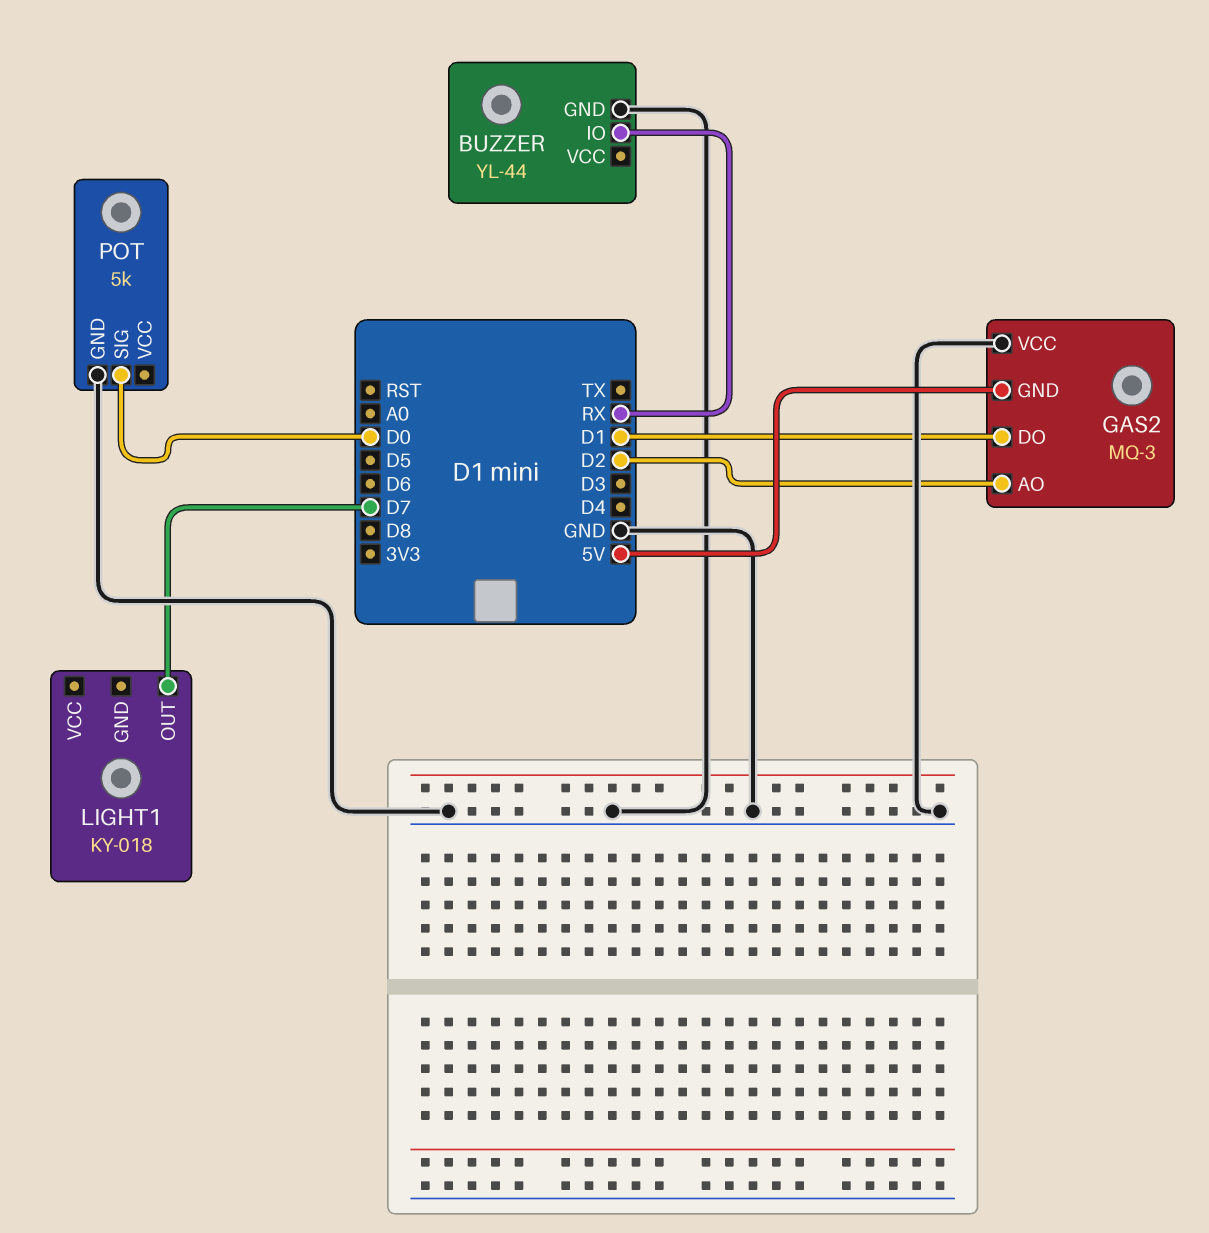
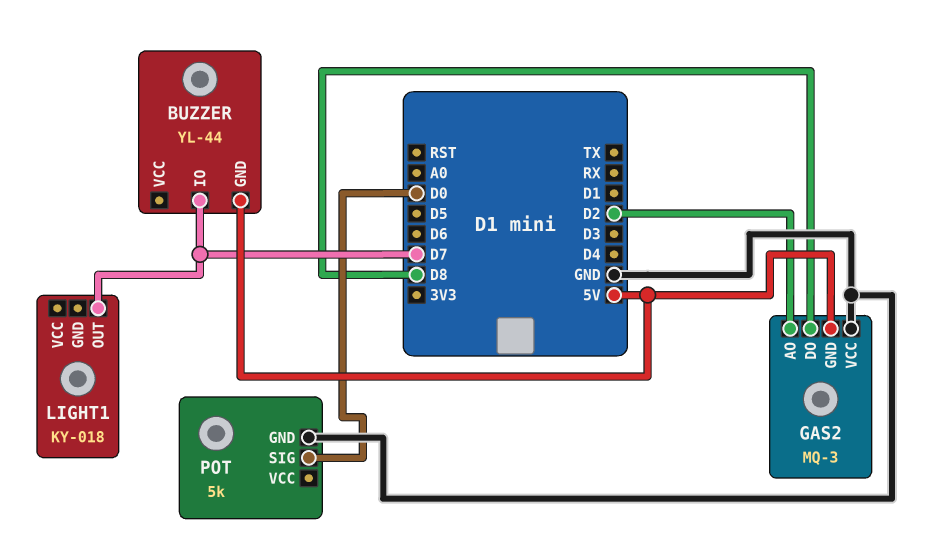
BUZZER pin GND: GND -> 5V
BUZZER pin IO: RX -> D7
GAS2 pin DO: D1 -> D8

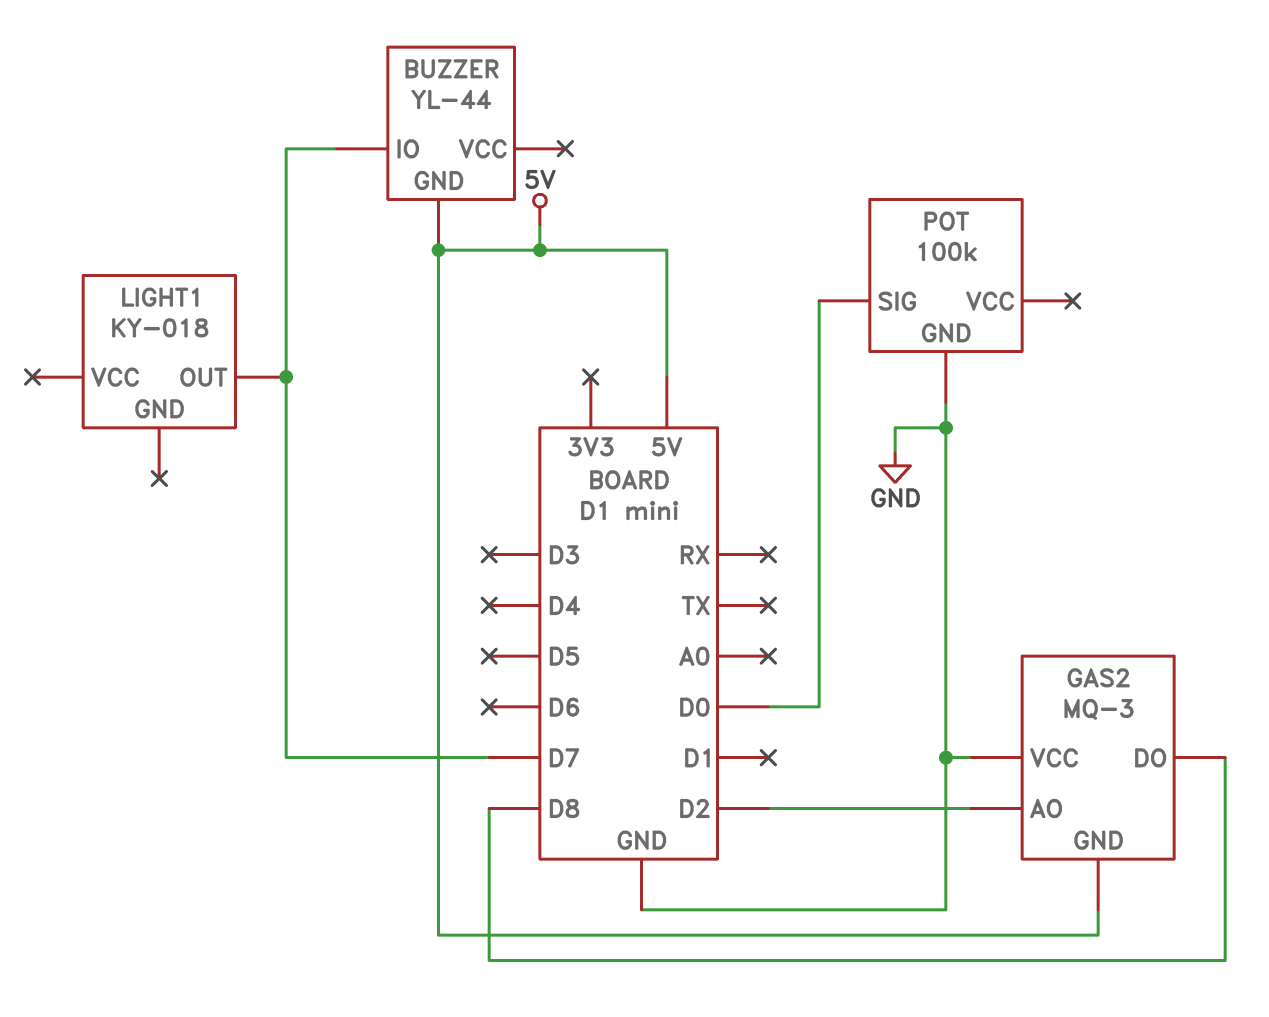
POT: 5k -> 100k

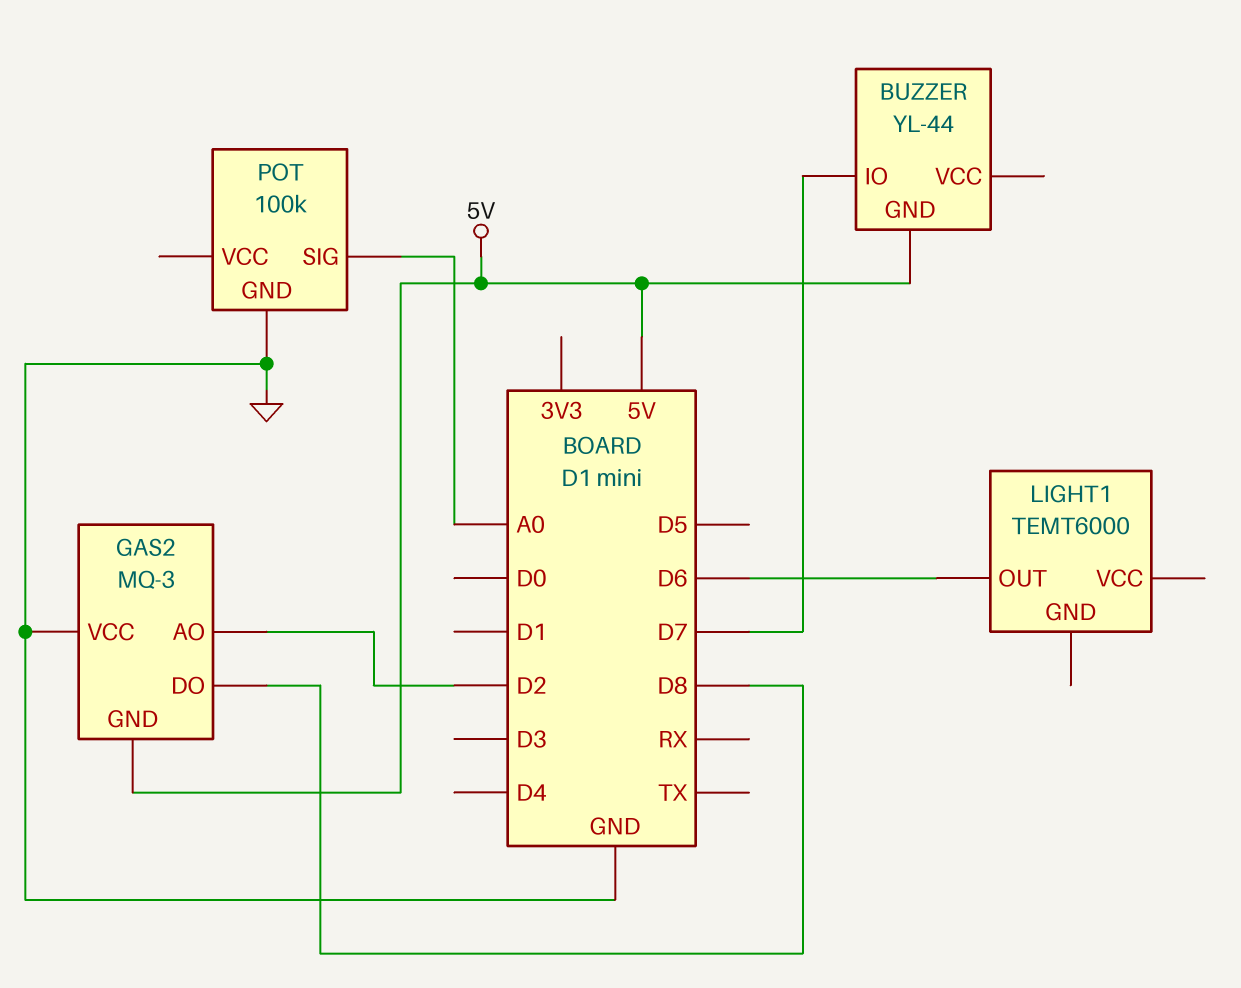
LIGHT1: KY-018 -> TEMT6000
LIGHT1 pin OUT: D7 -> D6
POT pin SIG: D0 -> A0

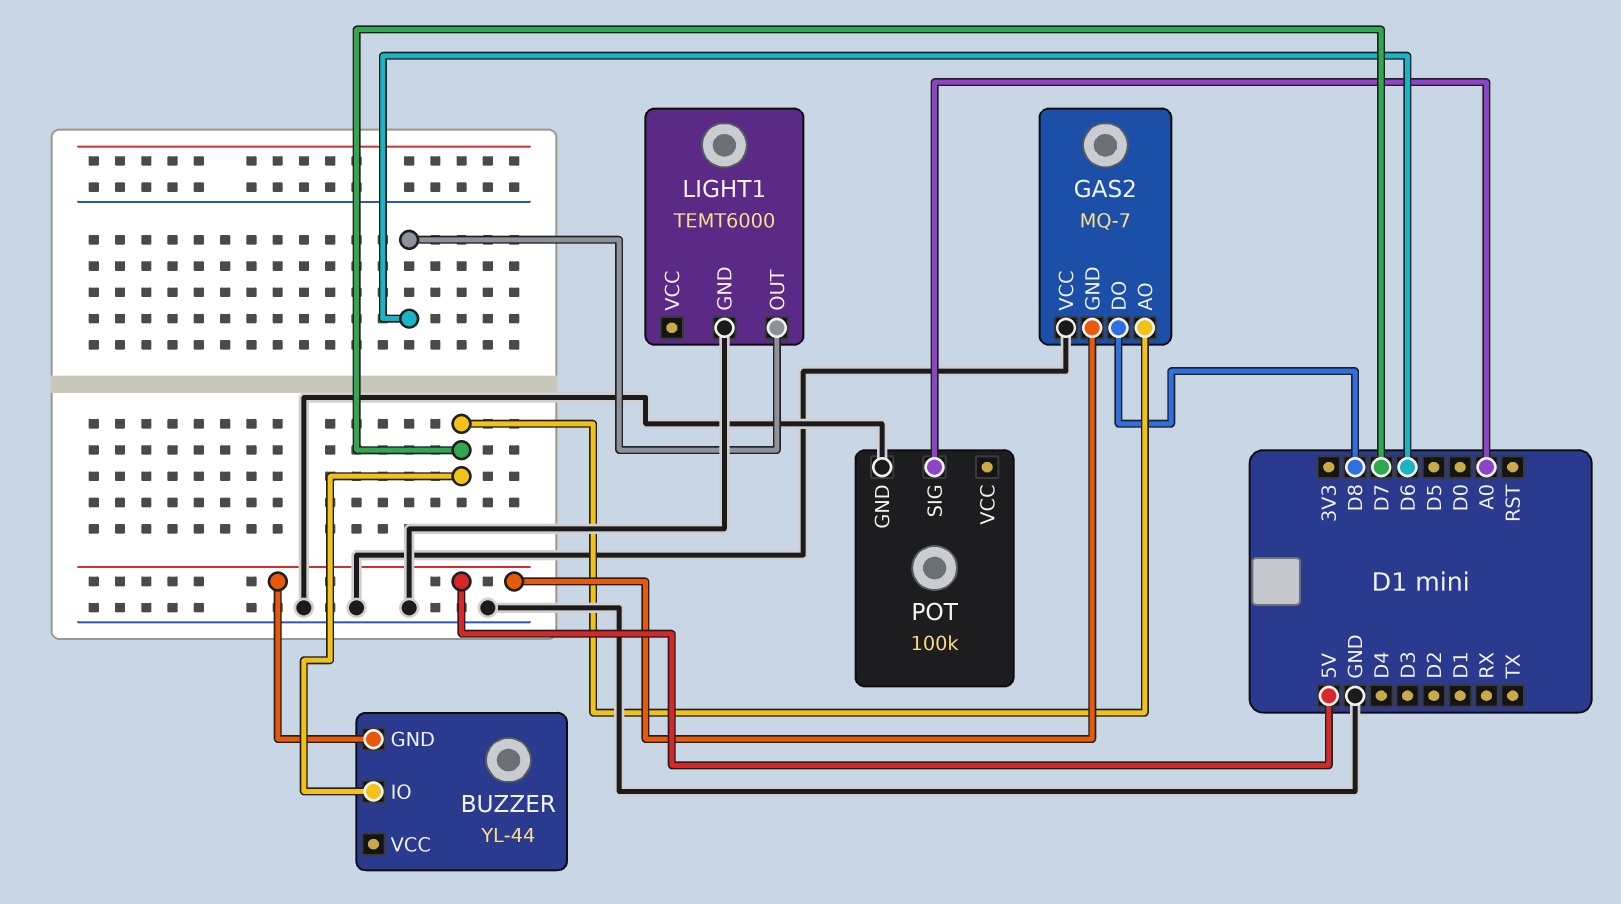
GAS2: MQ-3 -> MQ-7
GAS2 pin AO: D2 -> D7
LIGHT1 pin GND: none -> GND

